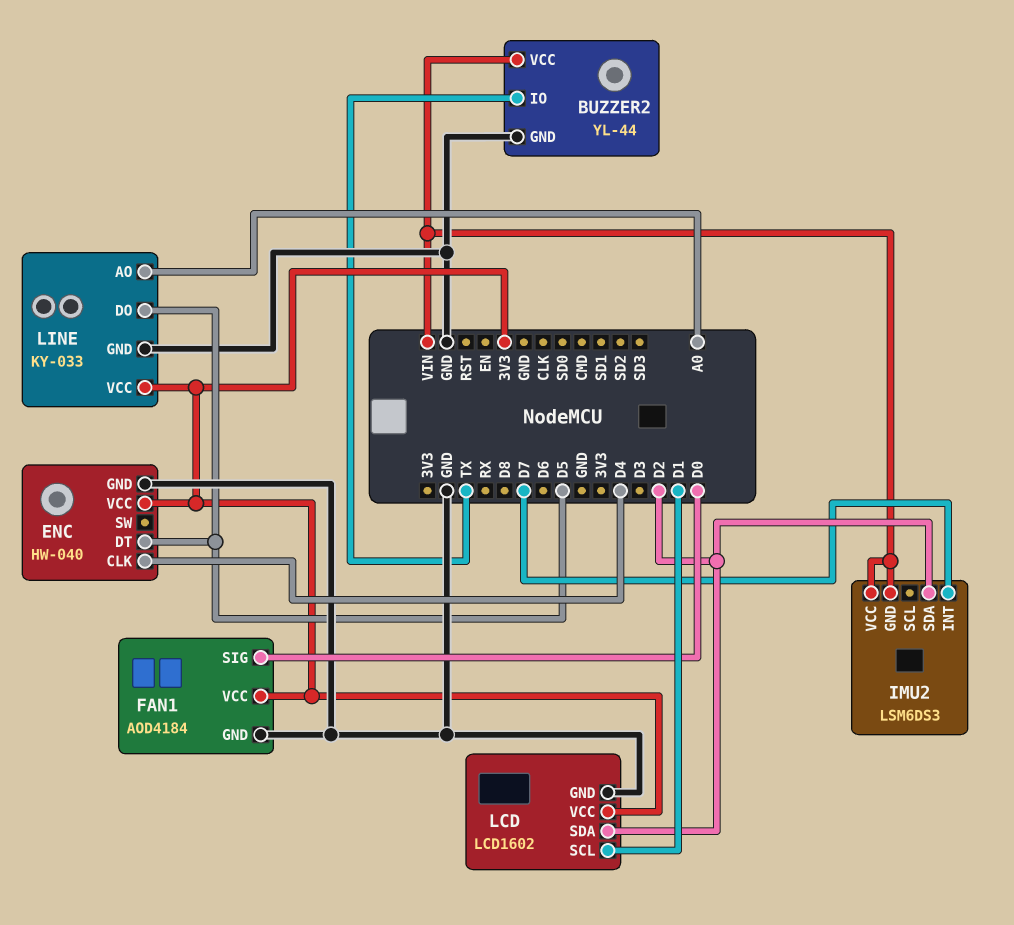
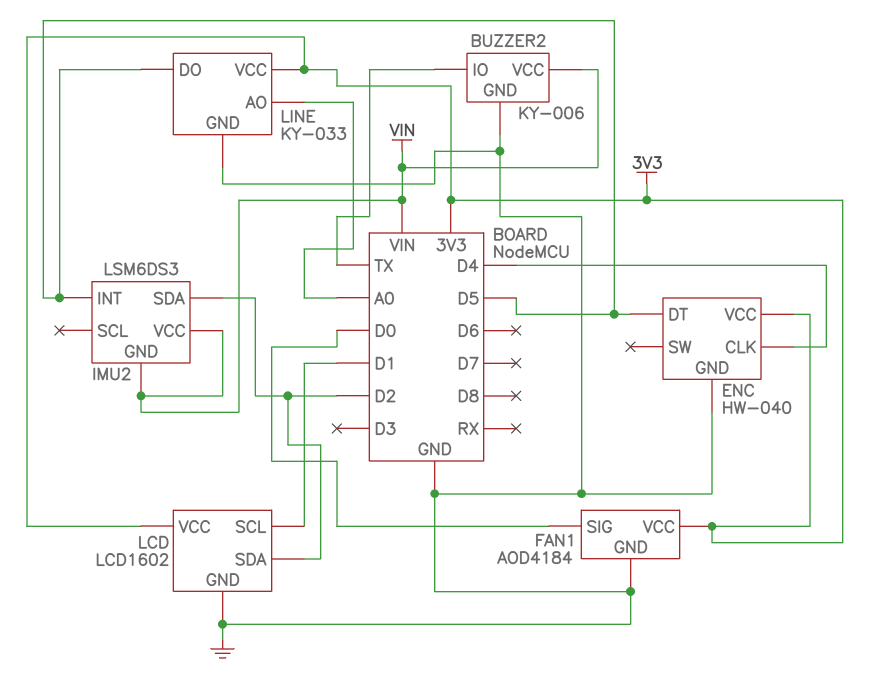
BUZZER2: YL-44 -> KY-006
IMU2 pin INT: D7 -> D5

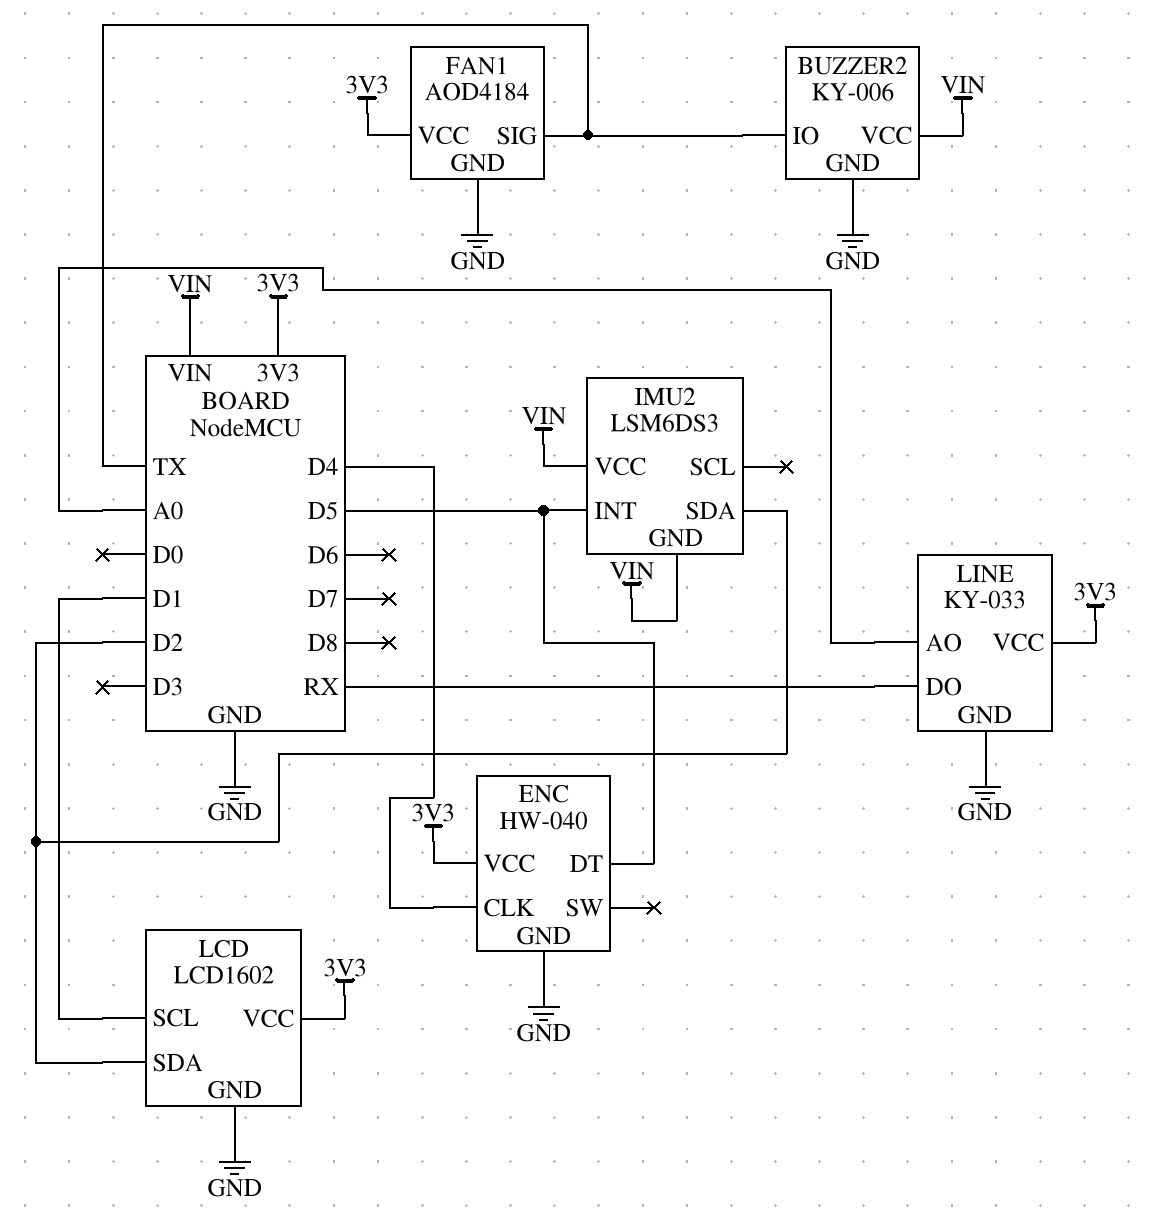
FAN1 pin SIG: D0 -> TX
LINE pin DO: D5 -> RX

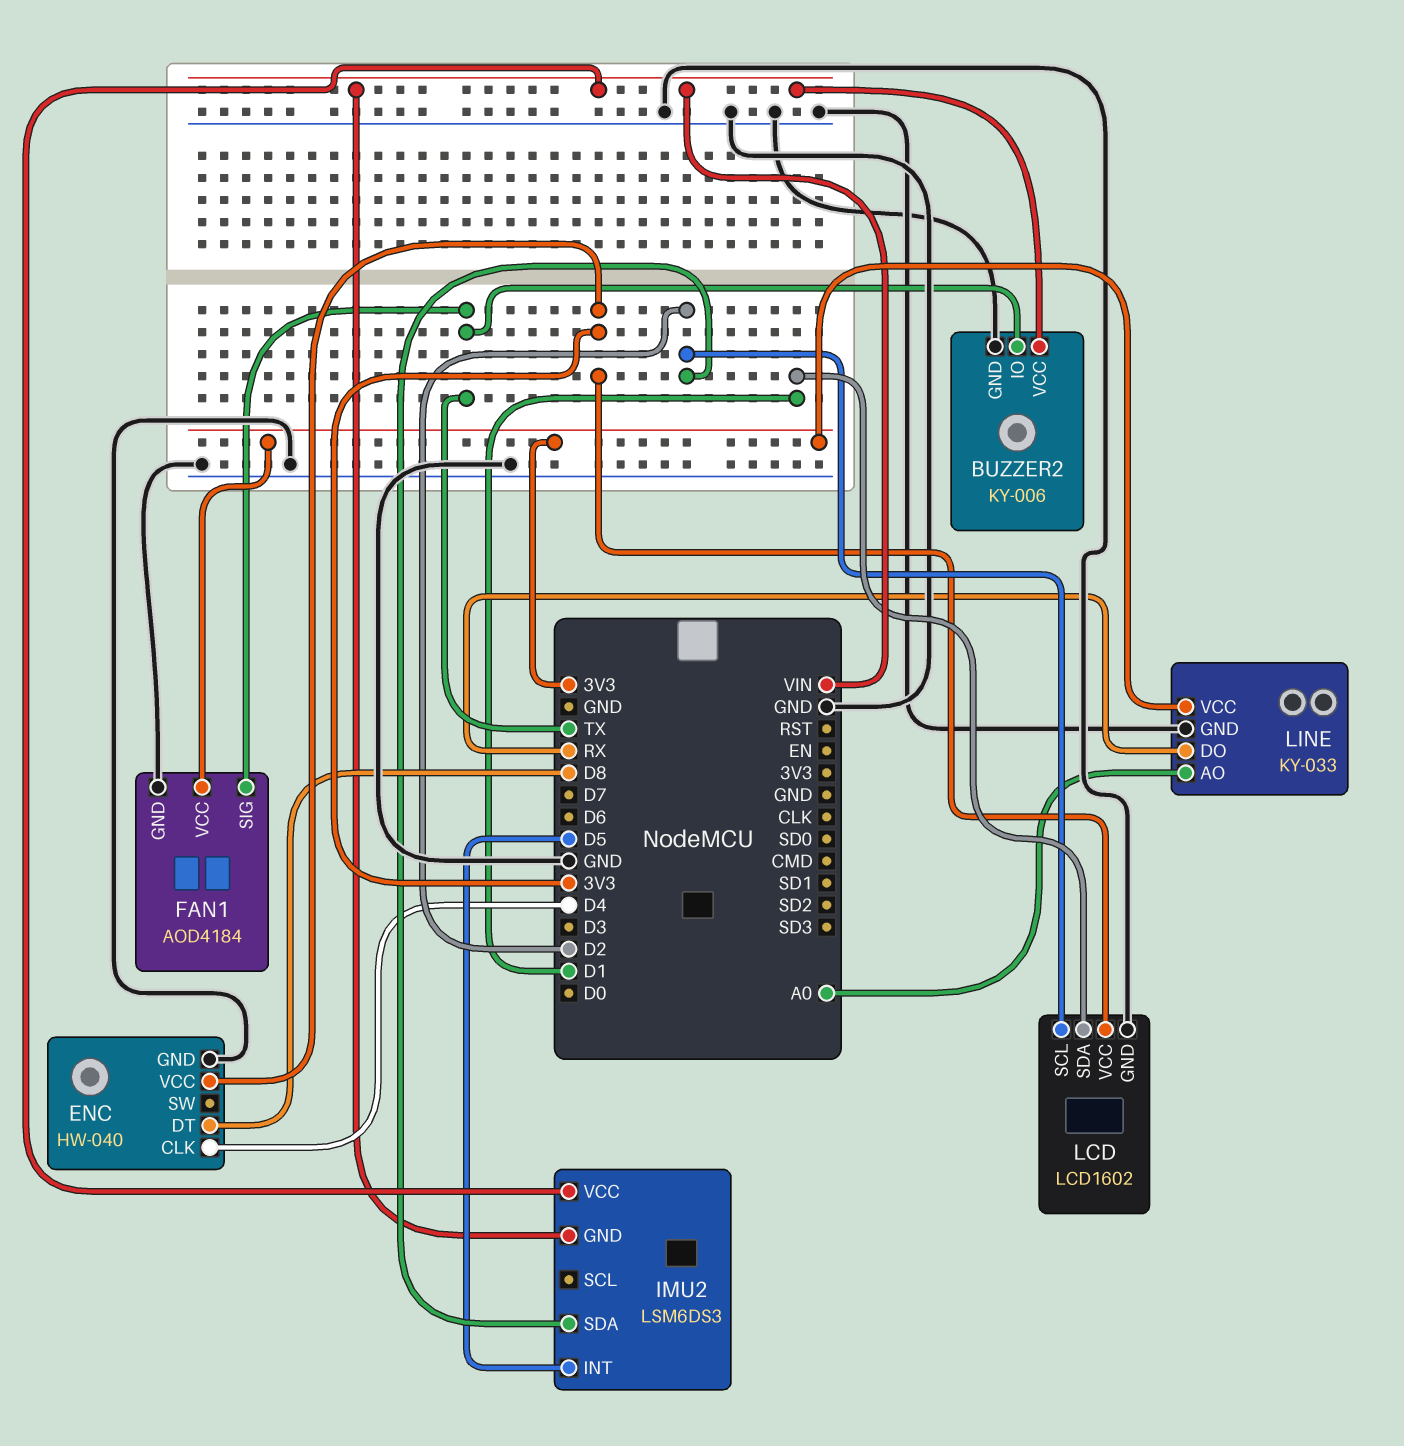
ENC pin DT: D5 -> D8
LCD pin SCL: D1 -> D2
LCD pin SDA: D2 -> D1

